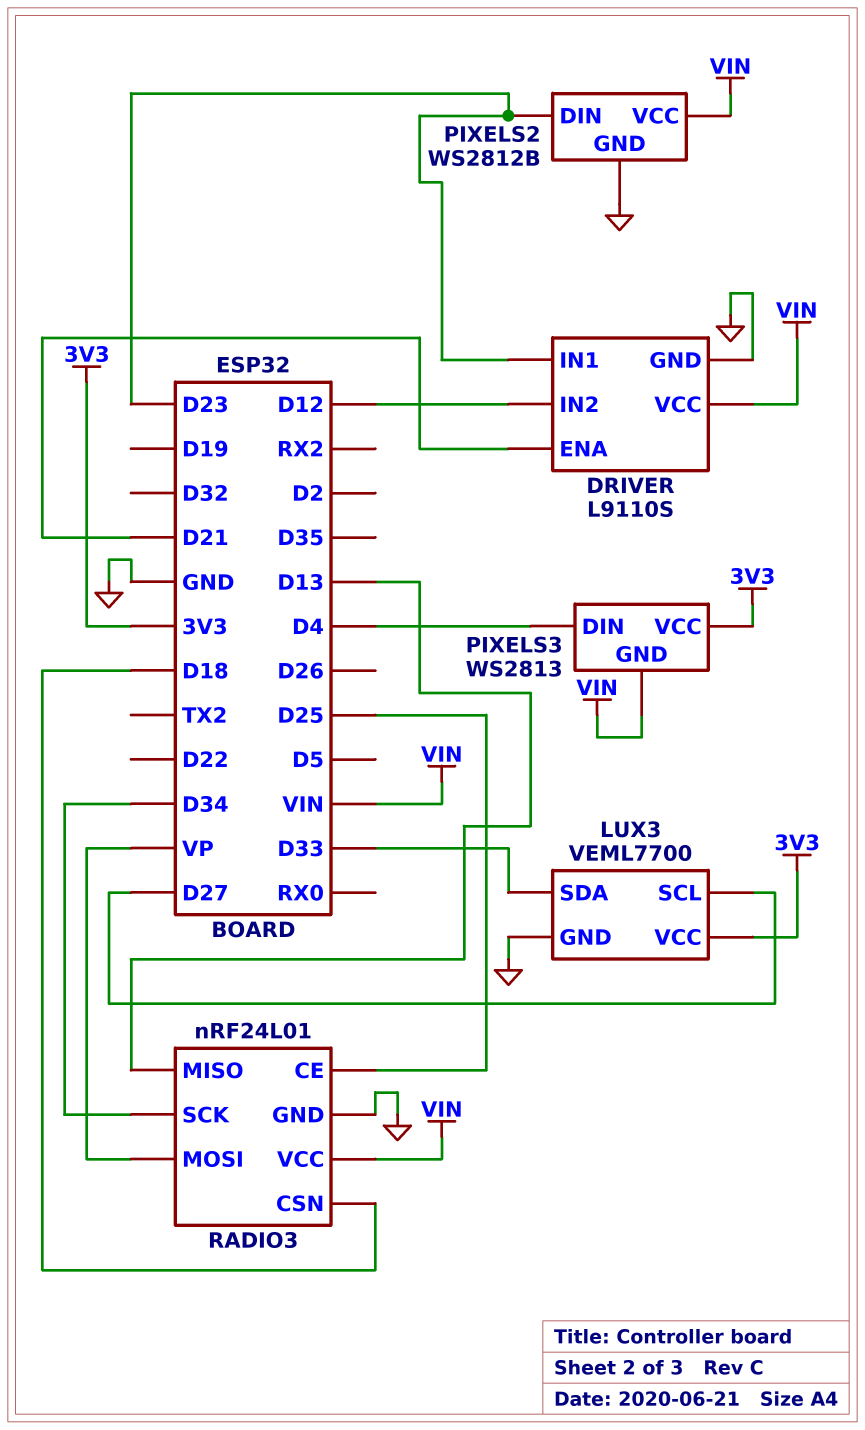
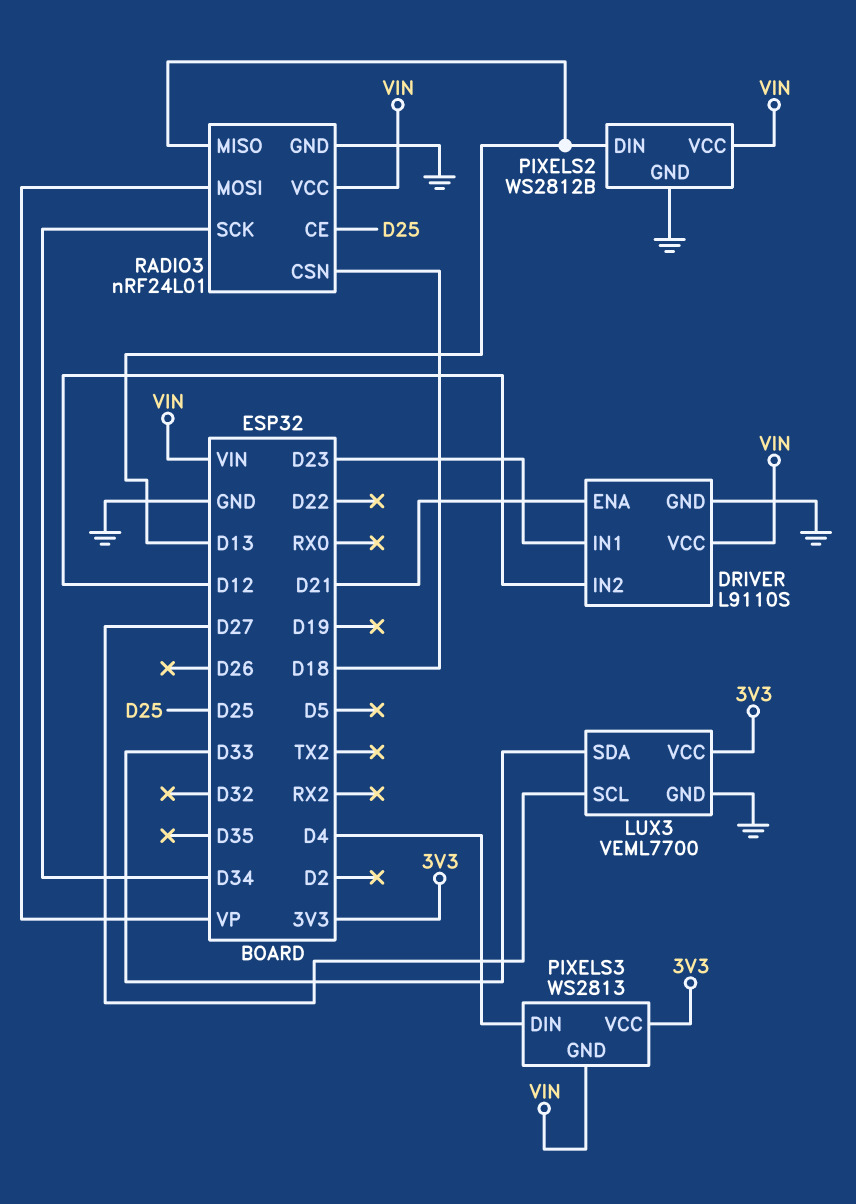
PIXELS2 pin DIN: D23 -> D13

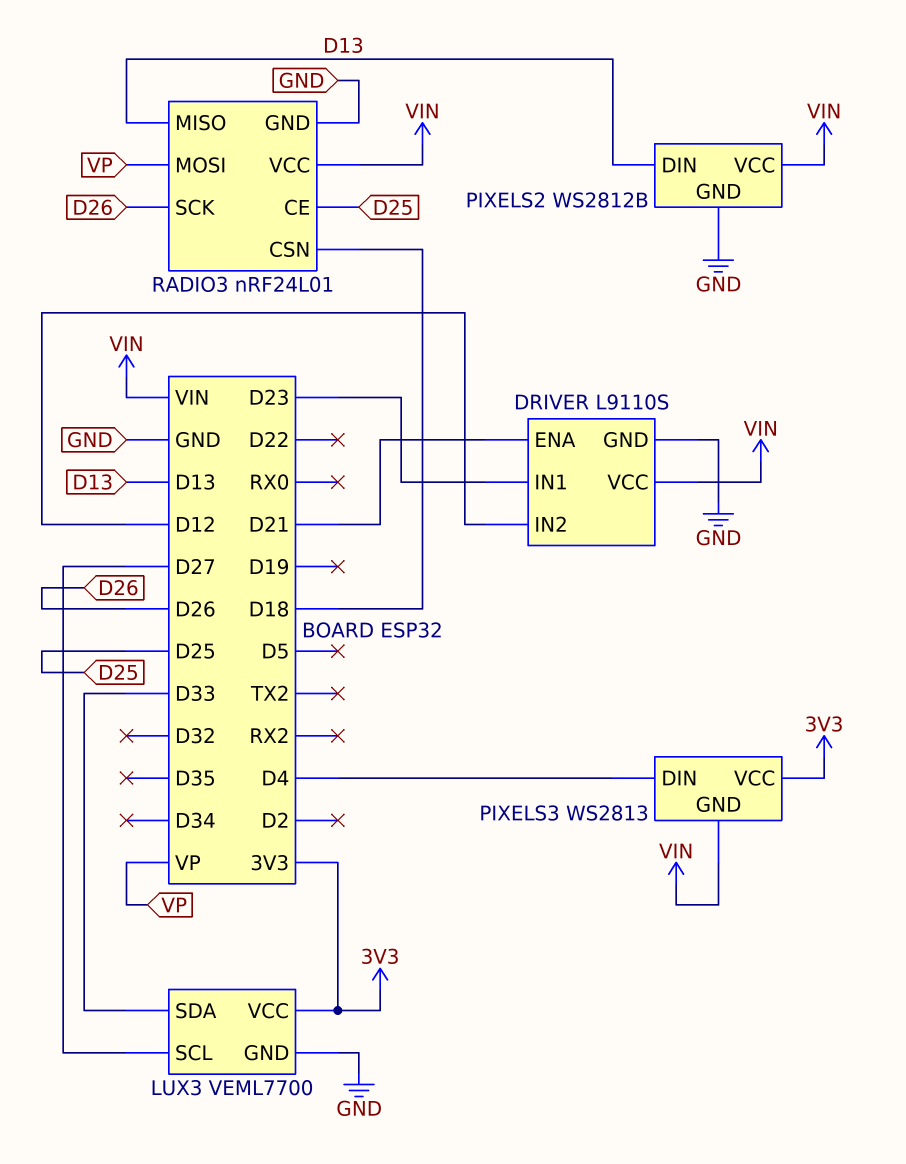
RADIO3 pin SCK: D34 -> D26

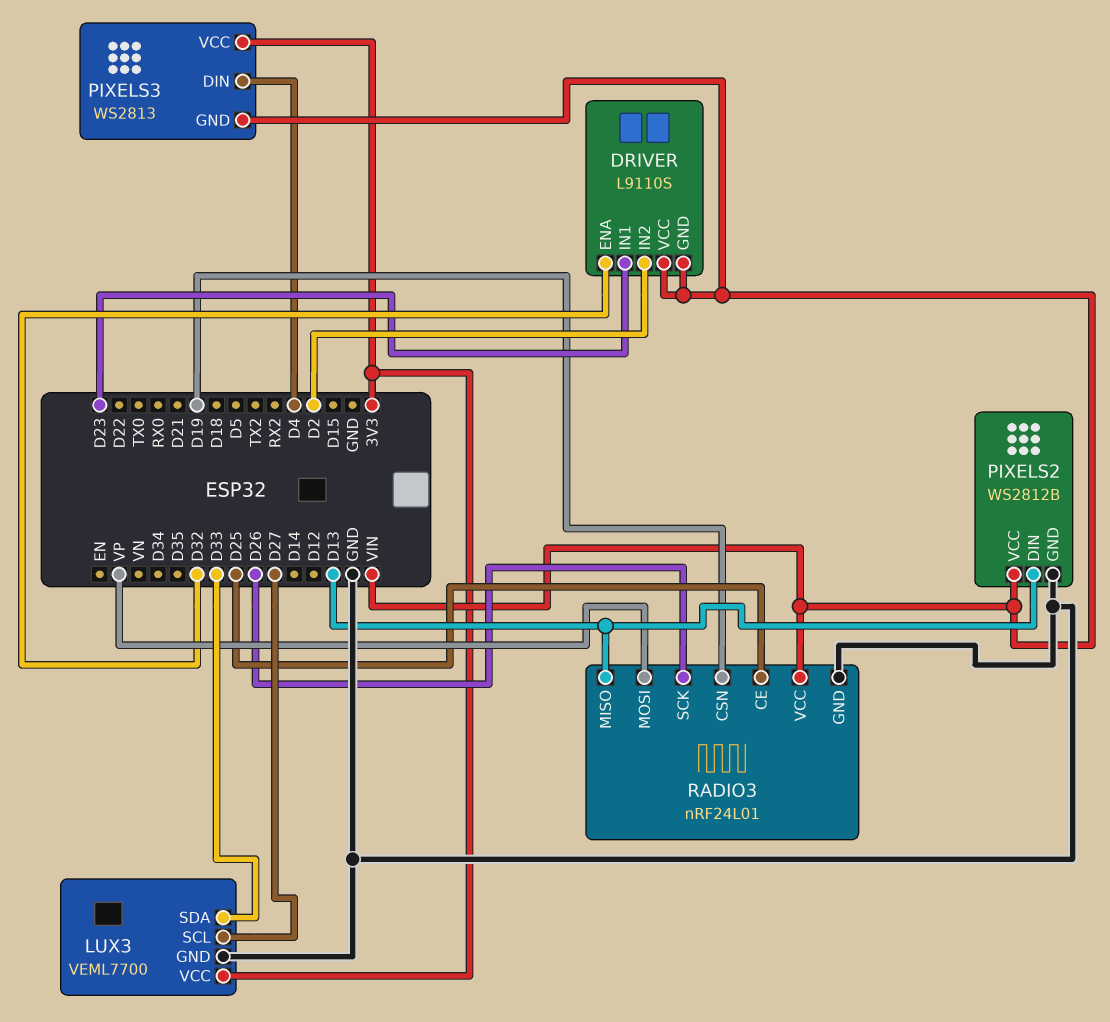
DRIVER pin ENA: D21 -> D32
DRIVER pin GND: GND -> VIN
DRIVER pin IN2: D12 -> D2
RADIO3 pin CSN: D18 -> D19

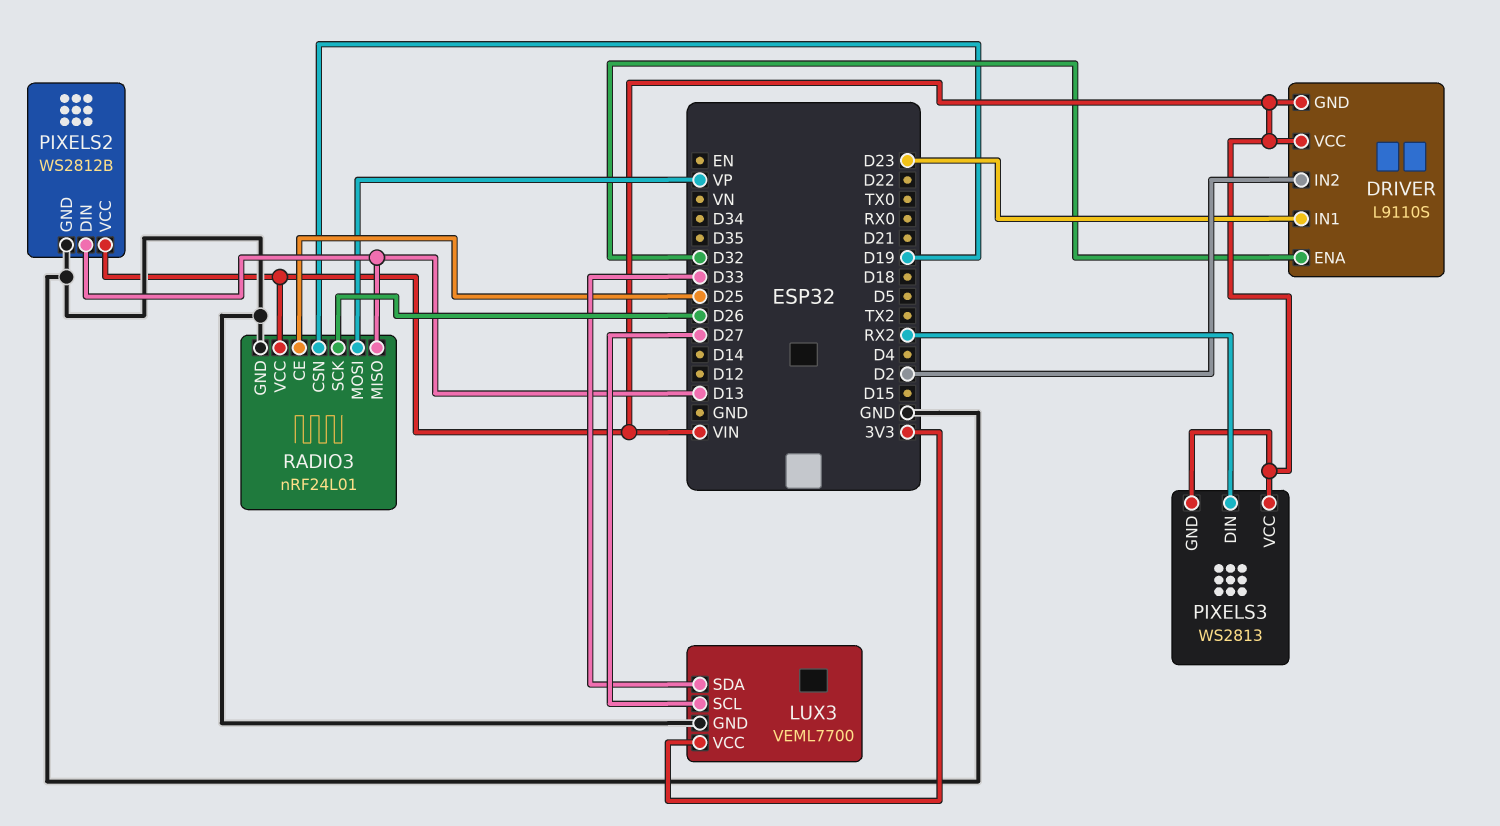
PIXELS3 pin DIN: D4 -> RX2
PIXELS3 pin VCC: 3V3 -> VIN

